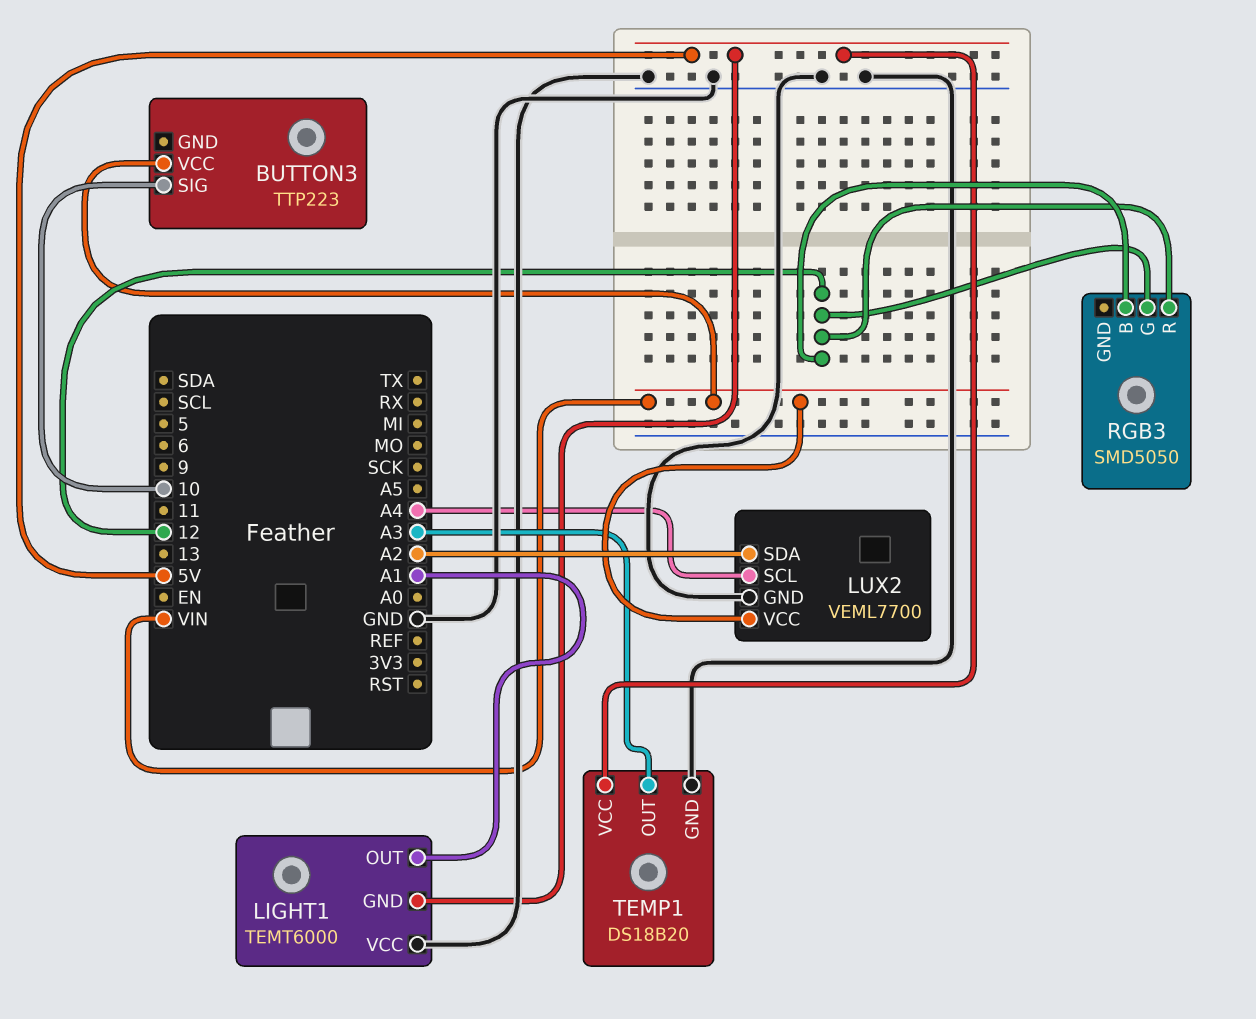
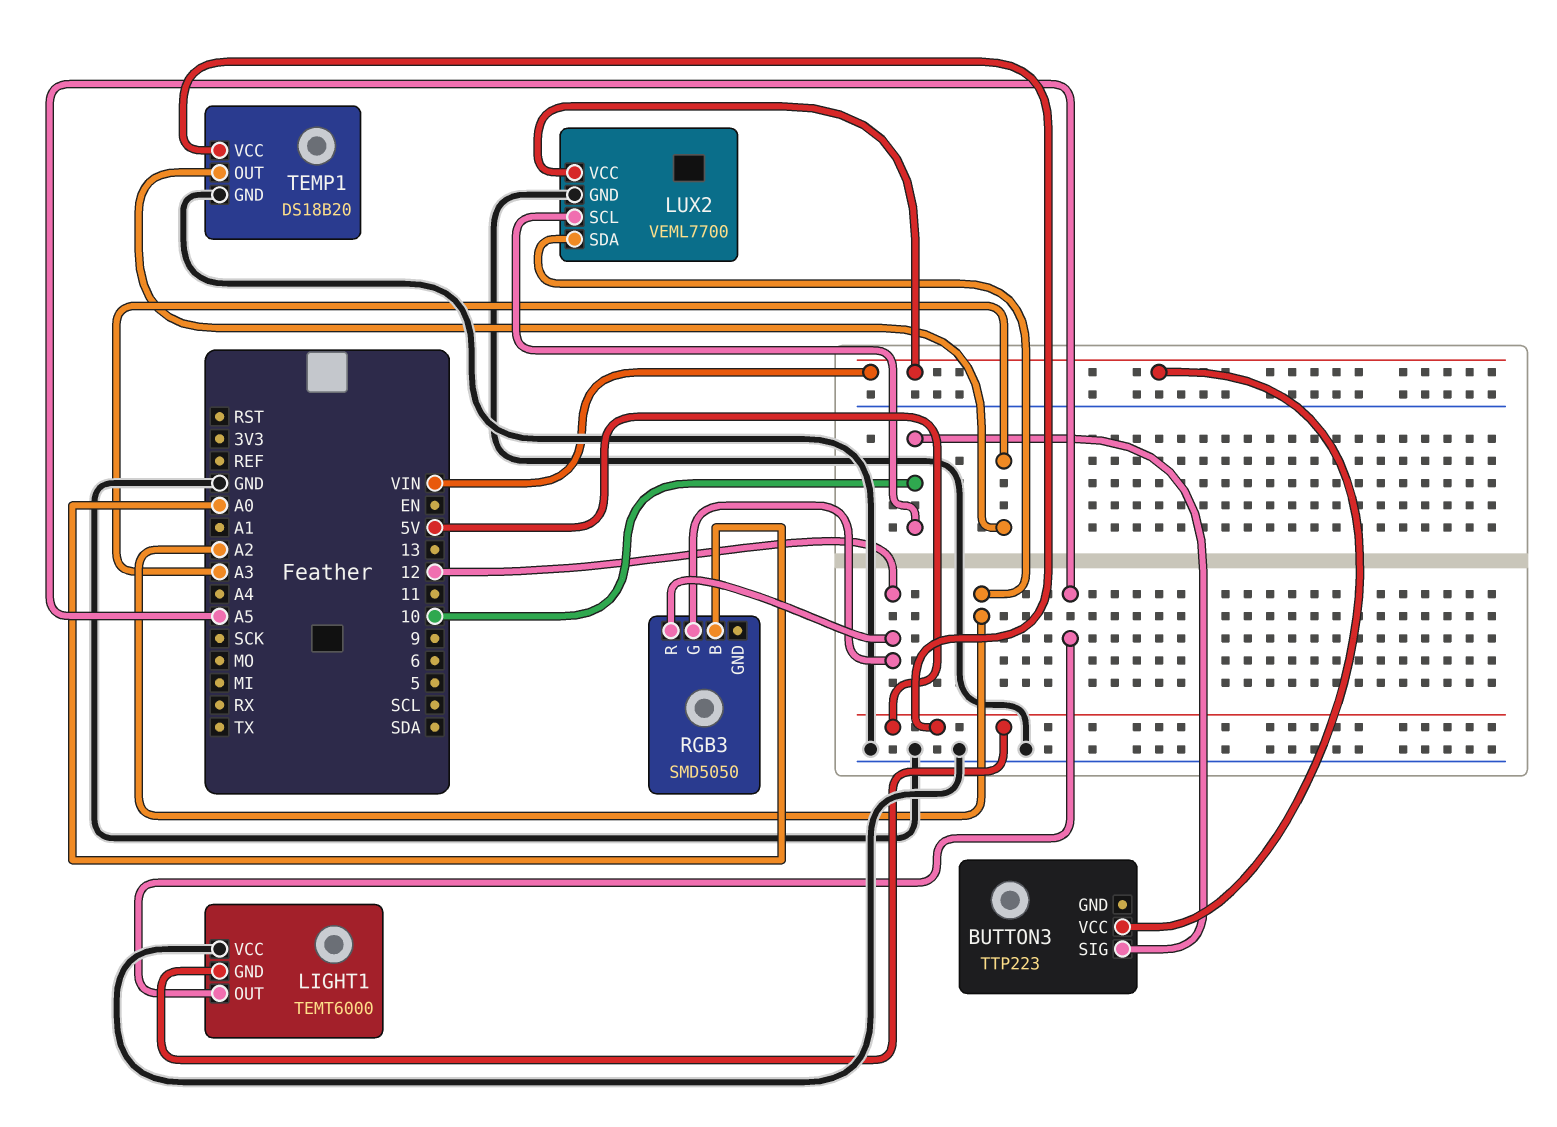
LIGHT1 pin OUT: A1 -> A5
LUX2 pin SCL: A4 -> 10
RGB3 pin B: 12 -> A0

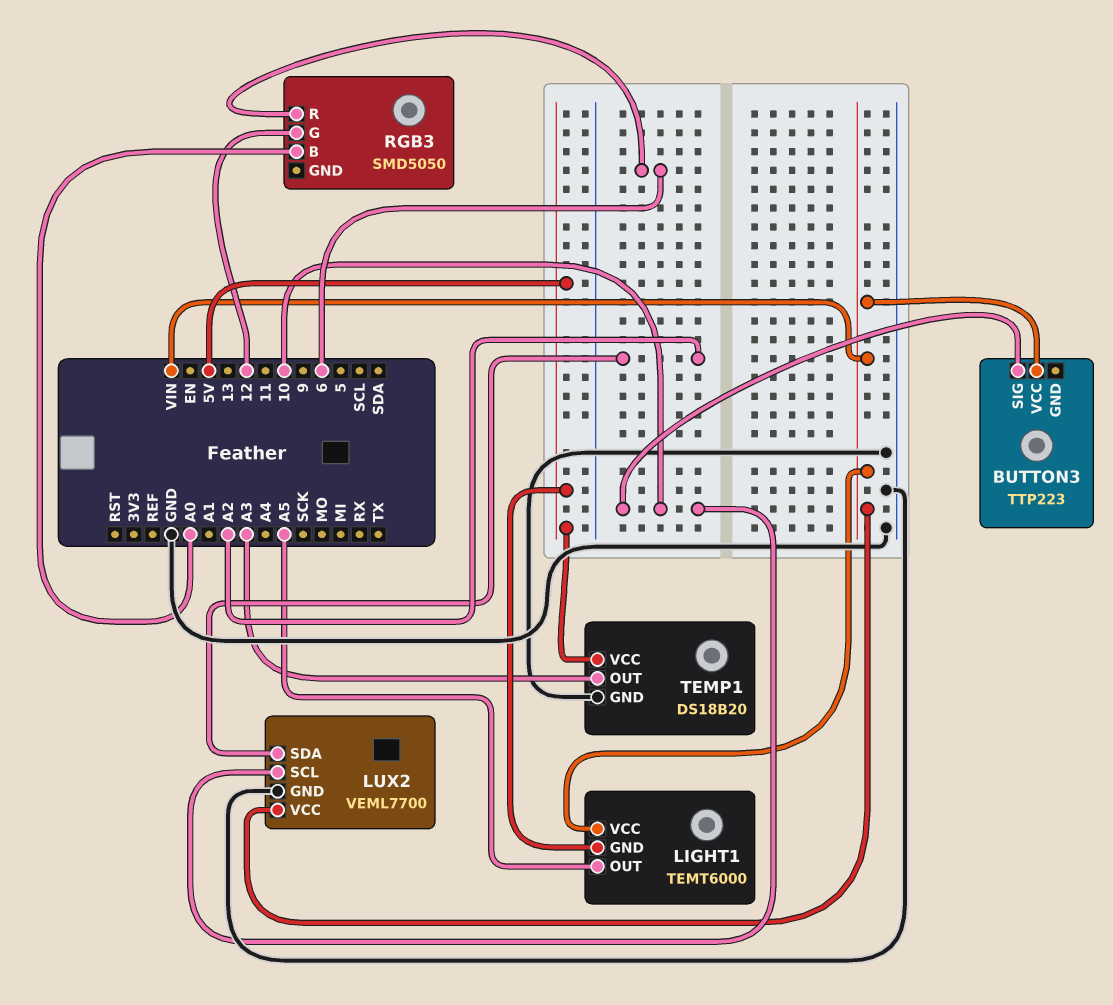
LIGHT1 pin VCC: GND -> VIN
RGB3 pin R: 12 -> 6

